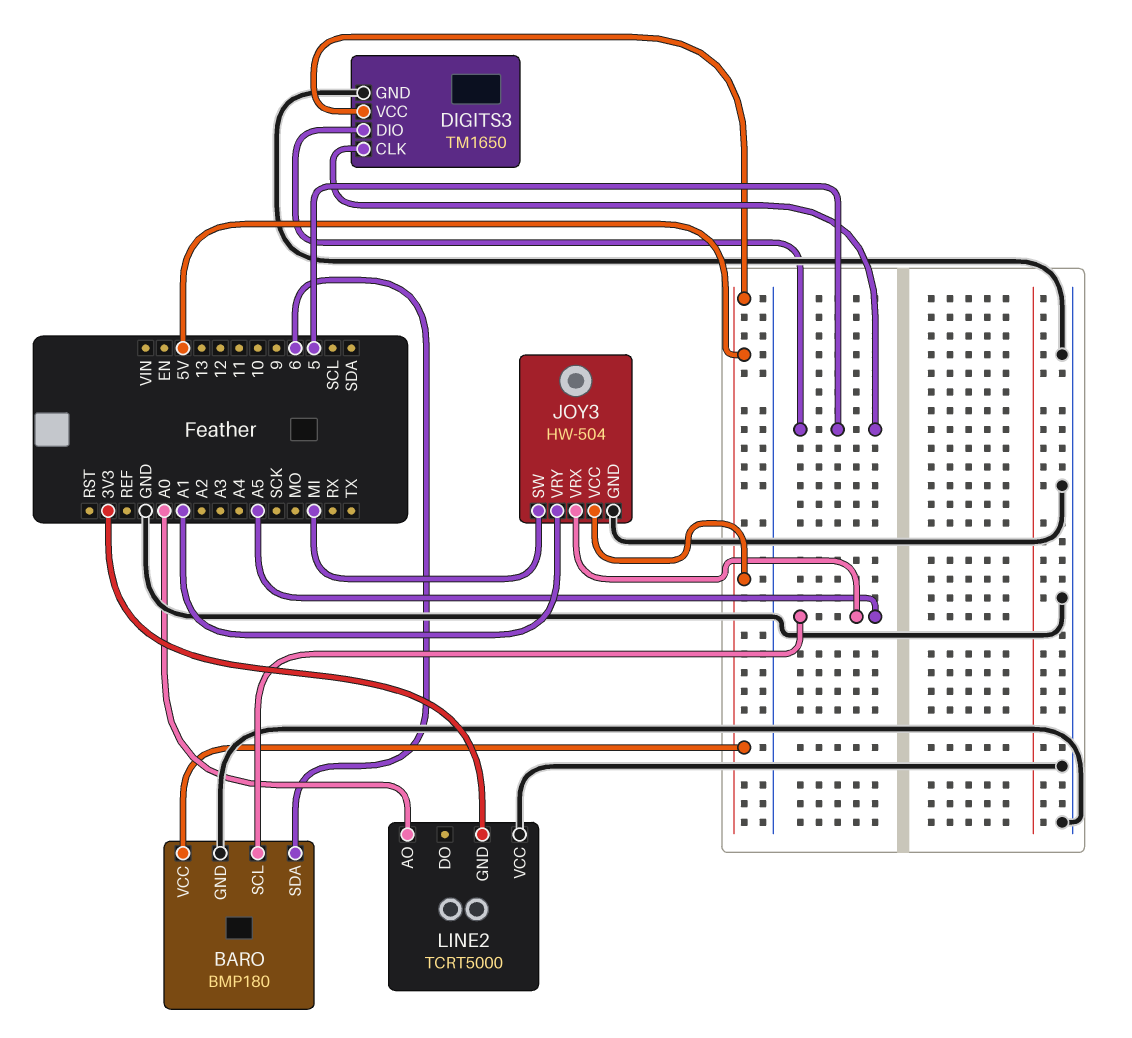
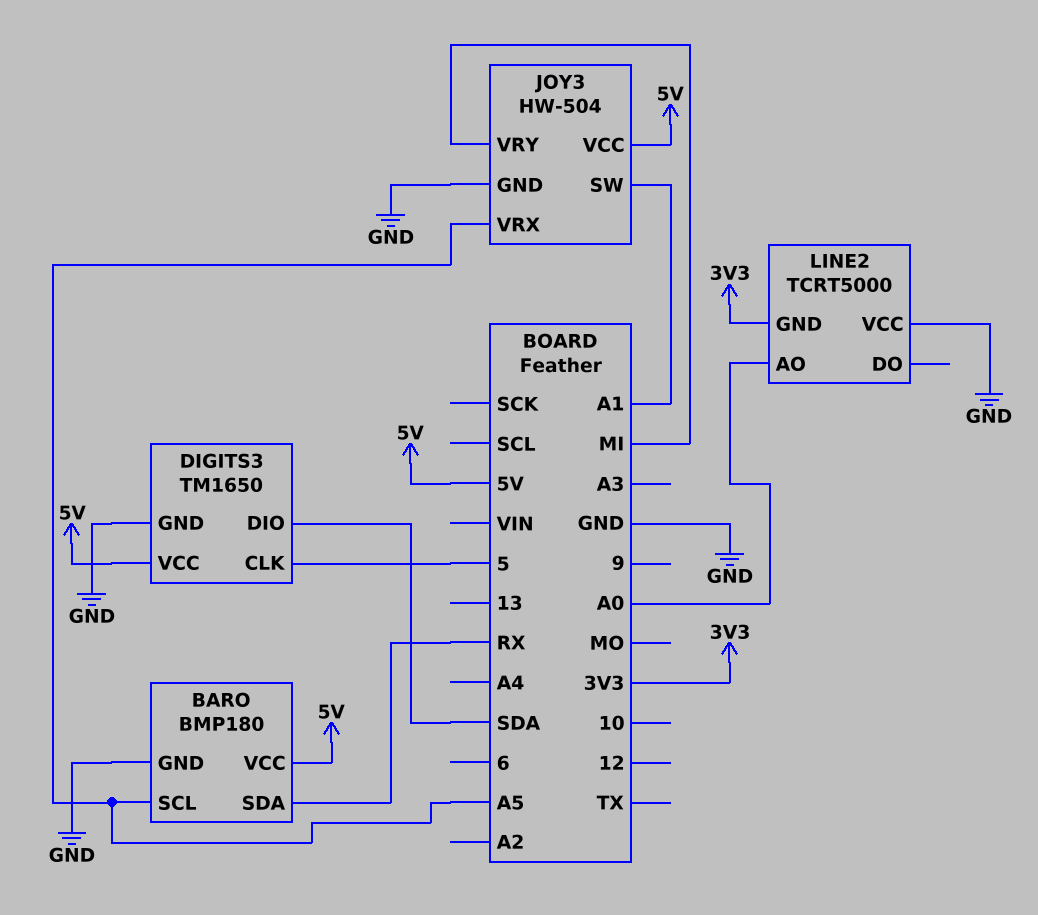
BARO pin SDA: 6 -> RX
DIGITS3 pin DIO: 5 -> SDA
JOY3 pin SW: MI -> A1
JOY3 pin VRY: A1 -> MI

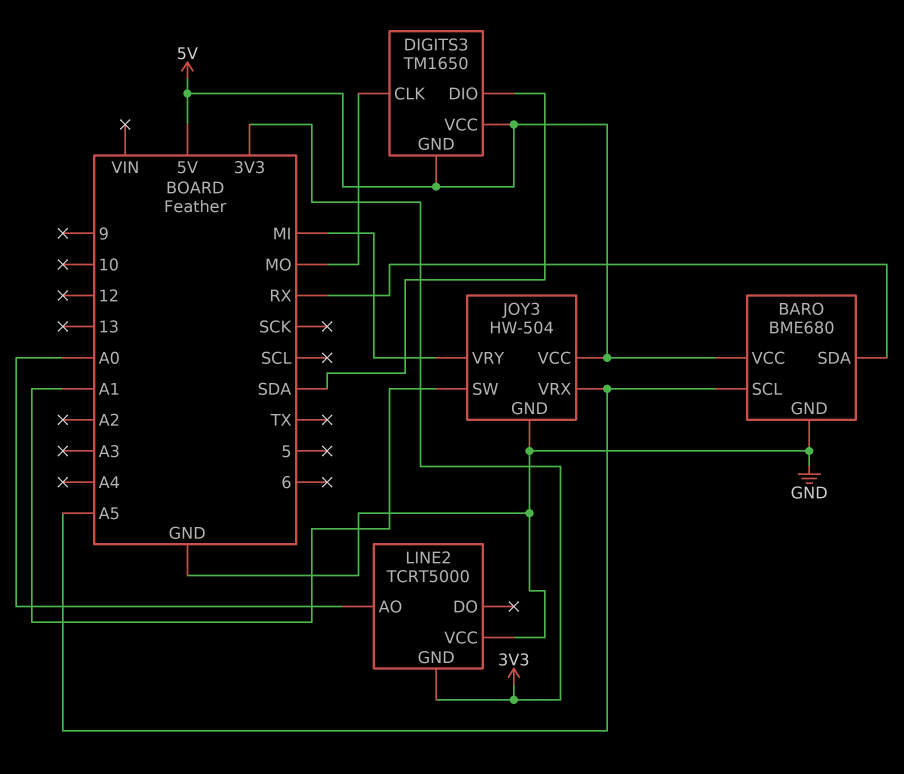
BARO: BMP180 -> BME680
DIGITS3 pin CLK: 5 -> MO
DIGITS3 pin GND: GND -> 5V

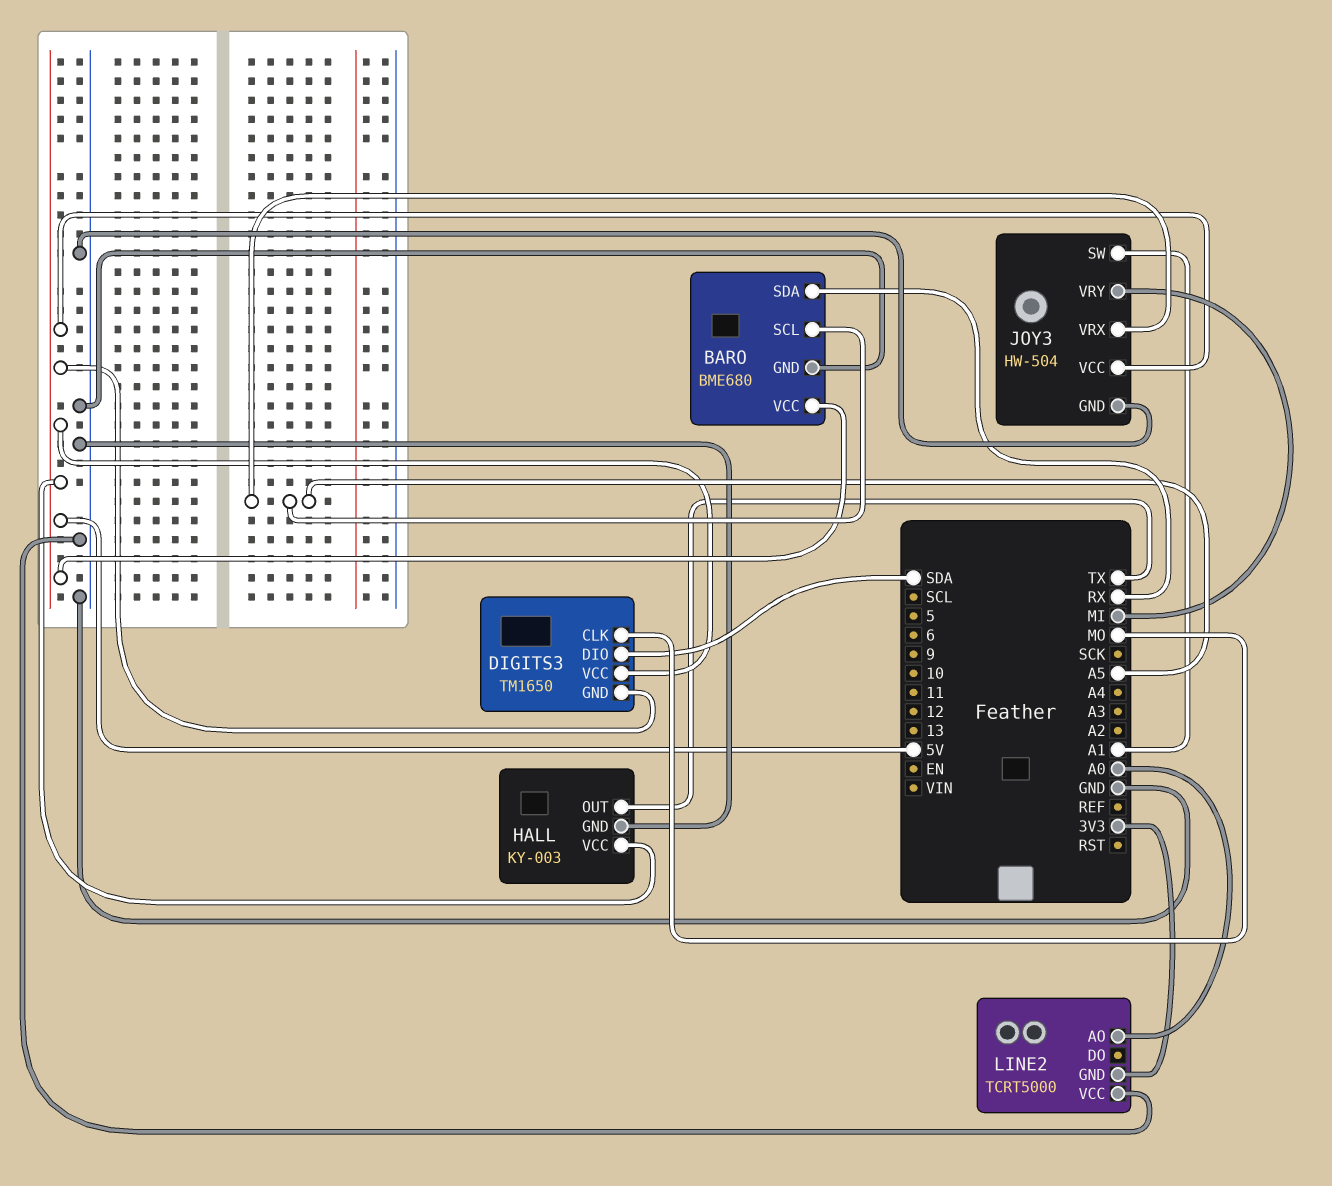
HALL: none -> KY-003
HALL pin GND: none -> GND
HALL pin OUT: none -> TX
HALL pin VCC: none -> 5V

